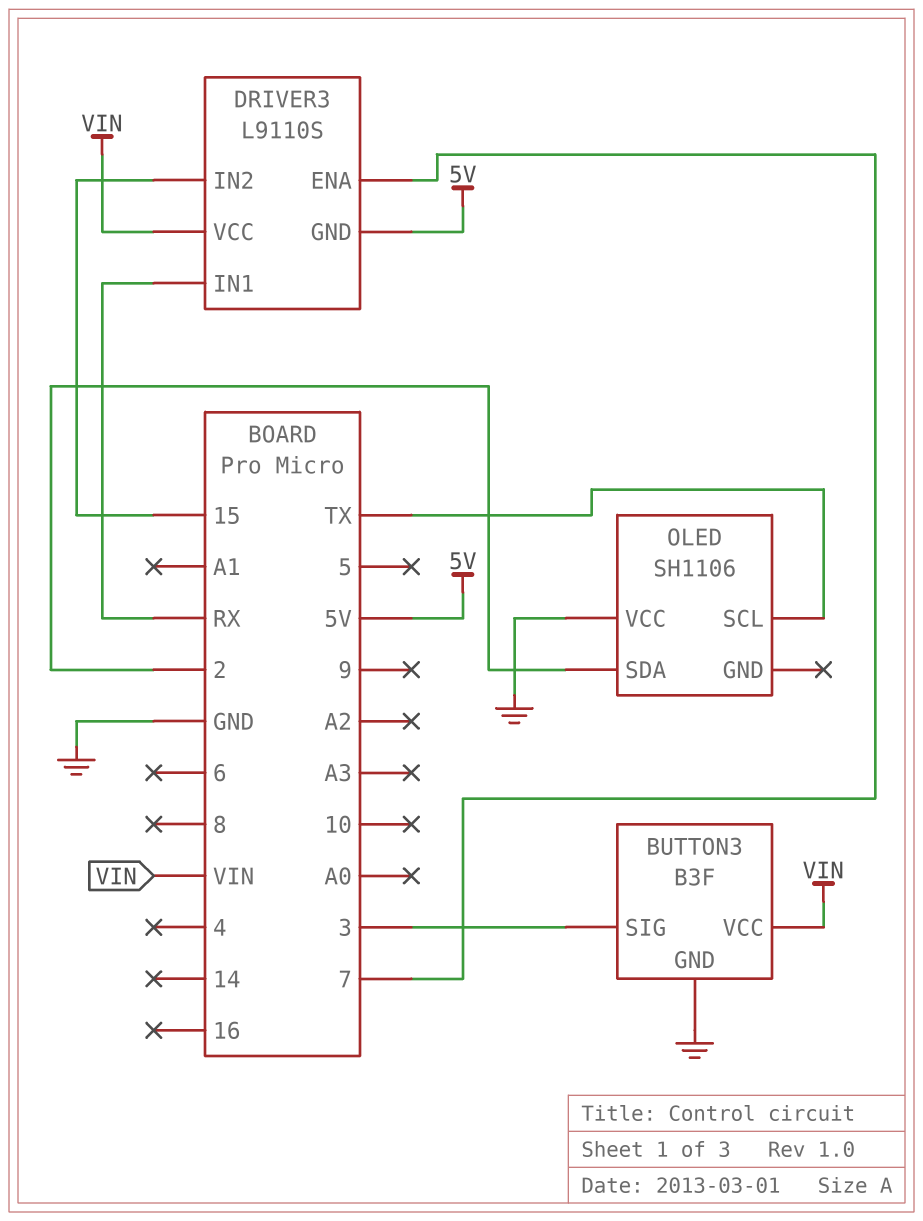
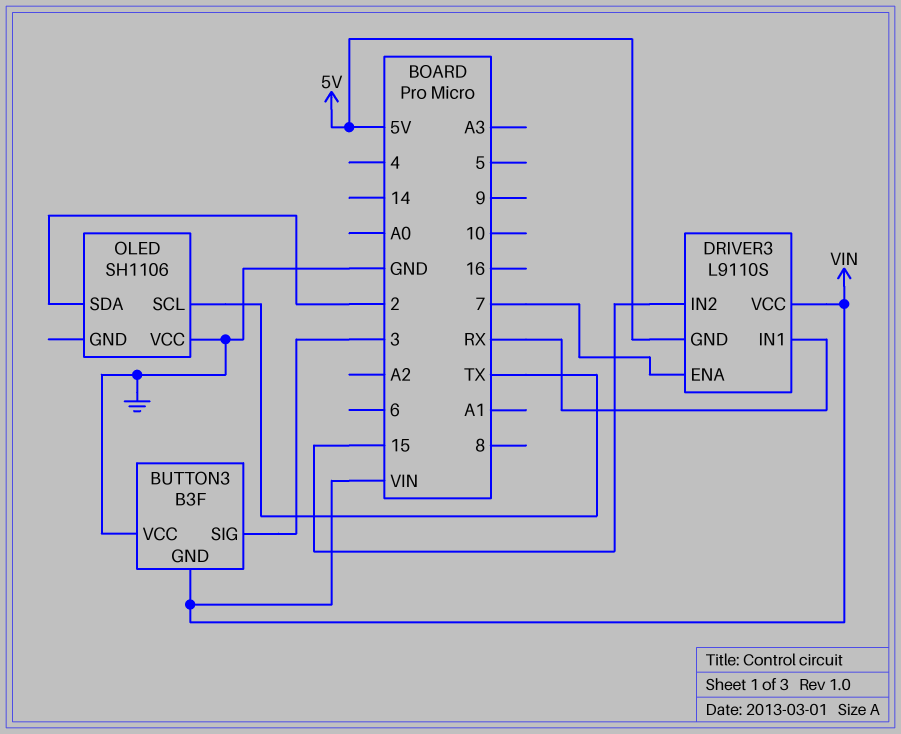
BUTTON3 pin GND: GND -> VIN
BUTTON3 pin VCC: VIN -> GND

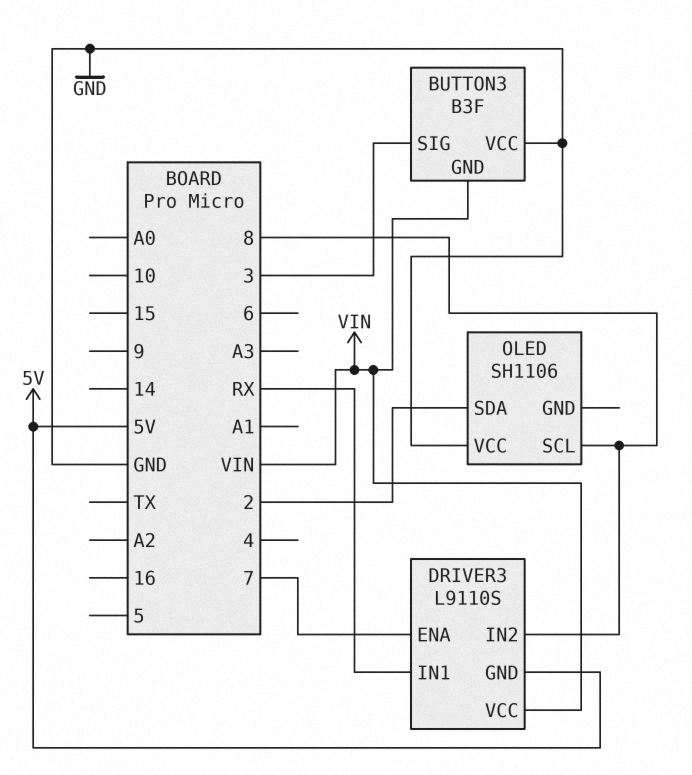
DRIVER3 pin IN2: 15 -> 8
OLED pin SCL: TX -> 8

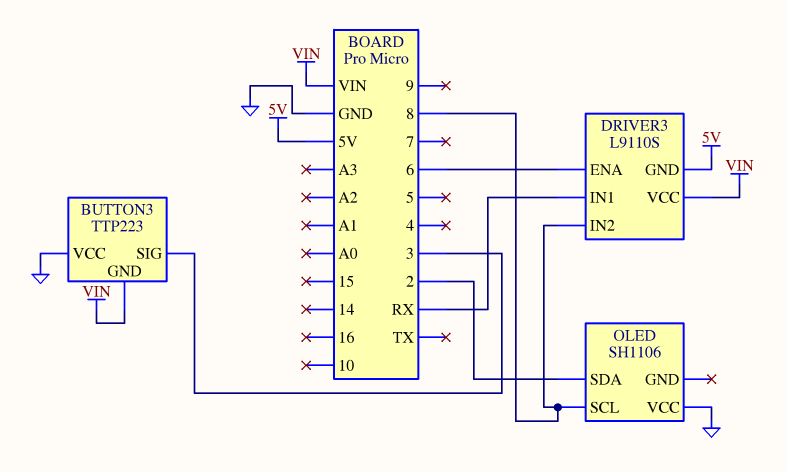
BUTTON3: B3F -> TTP223
DRIVER3 pin ENA: 7 -> 6

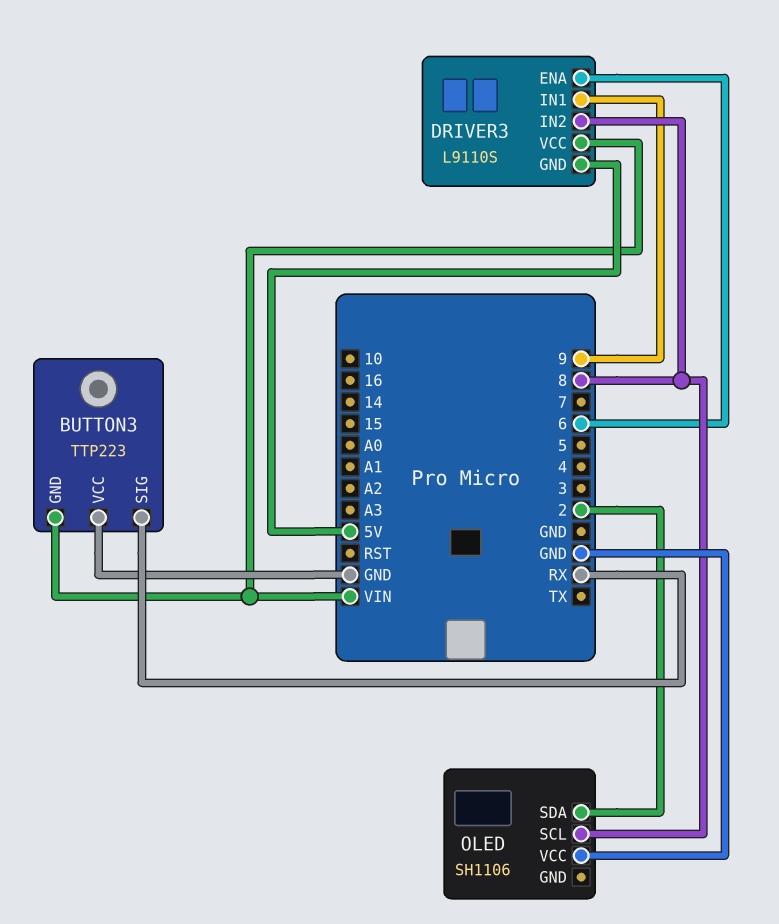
BUTTON3 pin SIG: 3 -> RX
DRIVER3 pin IN1: RX -> 9

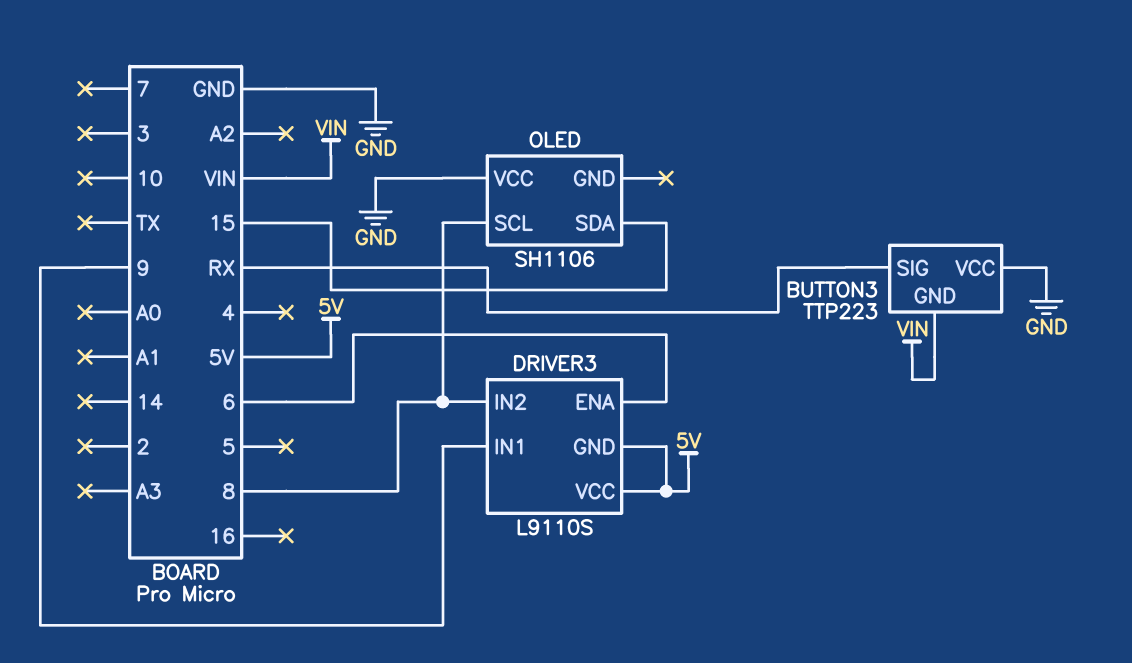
DRIVER3 pin VCC: VIN -> 5V
OLED pin SDA: 2 -> 15

